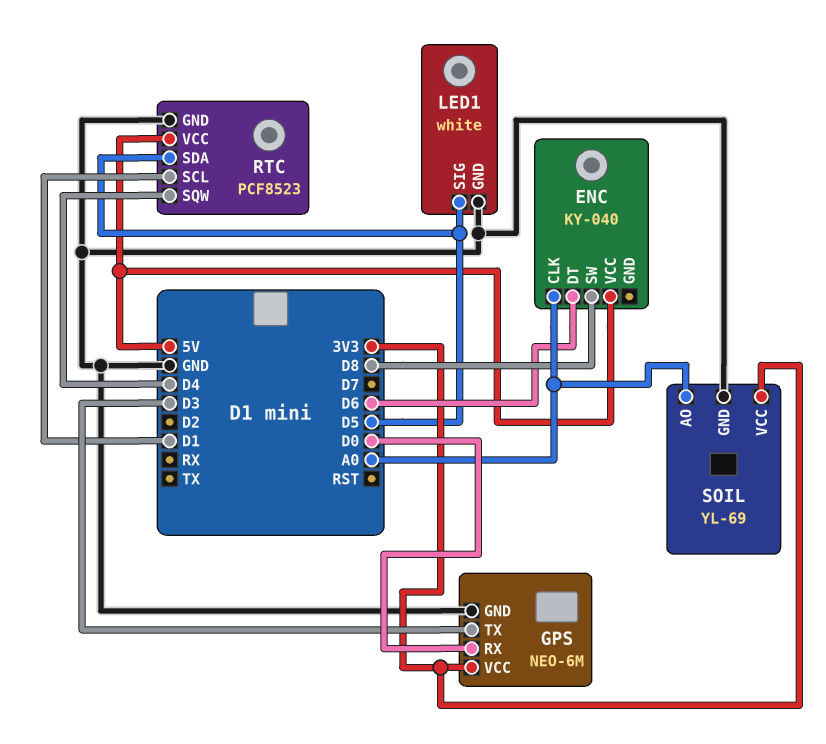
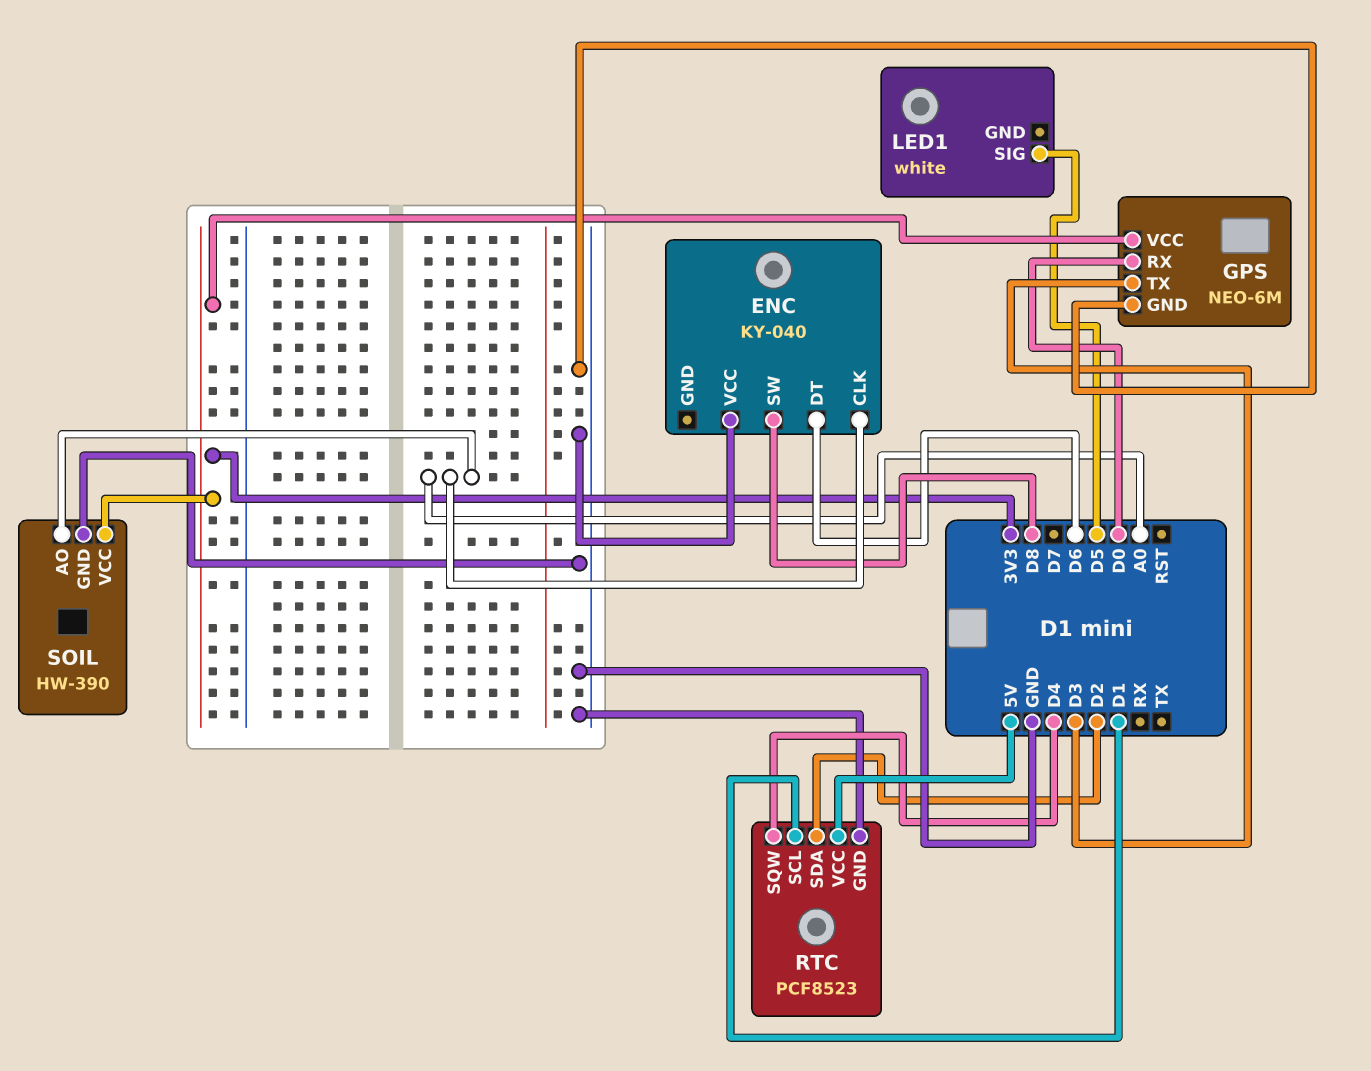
ENC pin VCC: 5V -> GND
LED1 pin GND: GND -> none
RTC pin SDA: D5 -> D2
SOIL: YL-69 -> HW-390

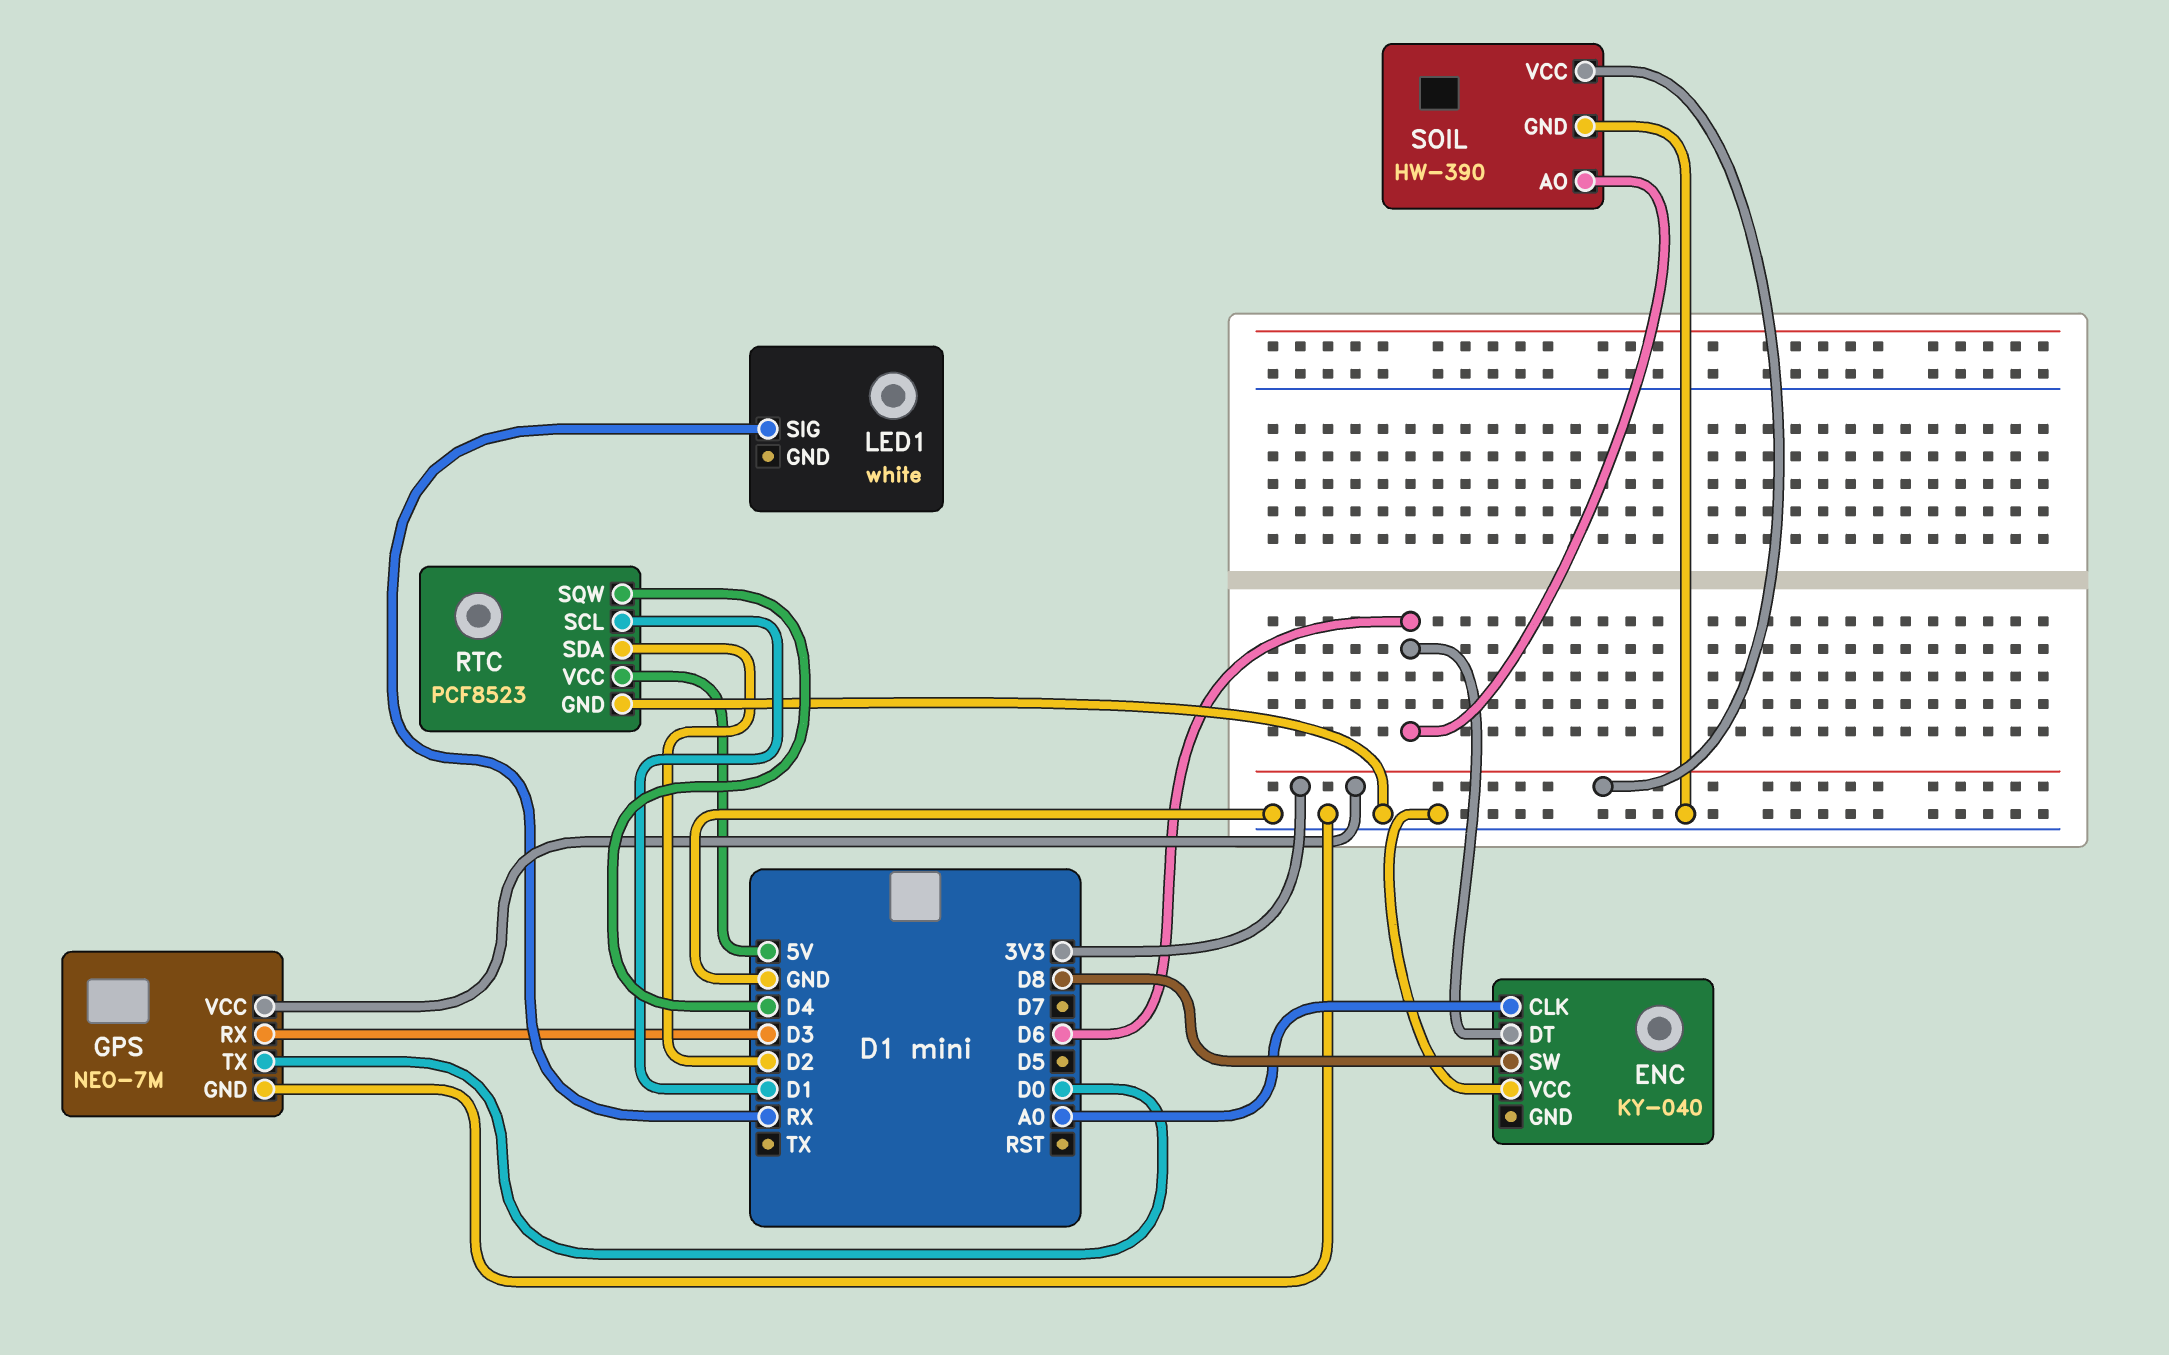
GPS: NEO-6M -> NEO-7M
GPS pin RX: D0 -> D3
GPS pin TX: D3 -> D0
LED1 pin SIG: D5 -> RX
SOIL pin AO: A0 -> D6

